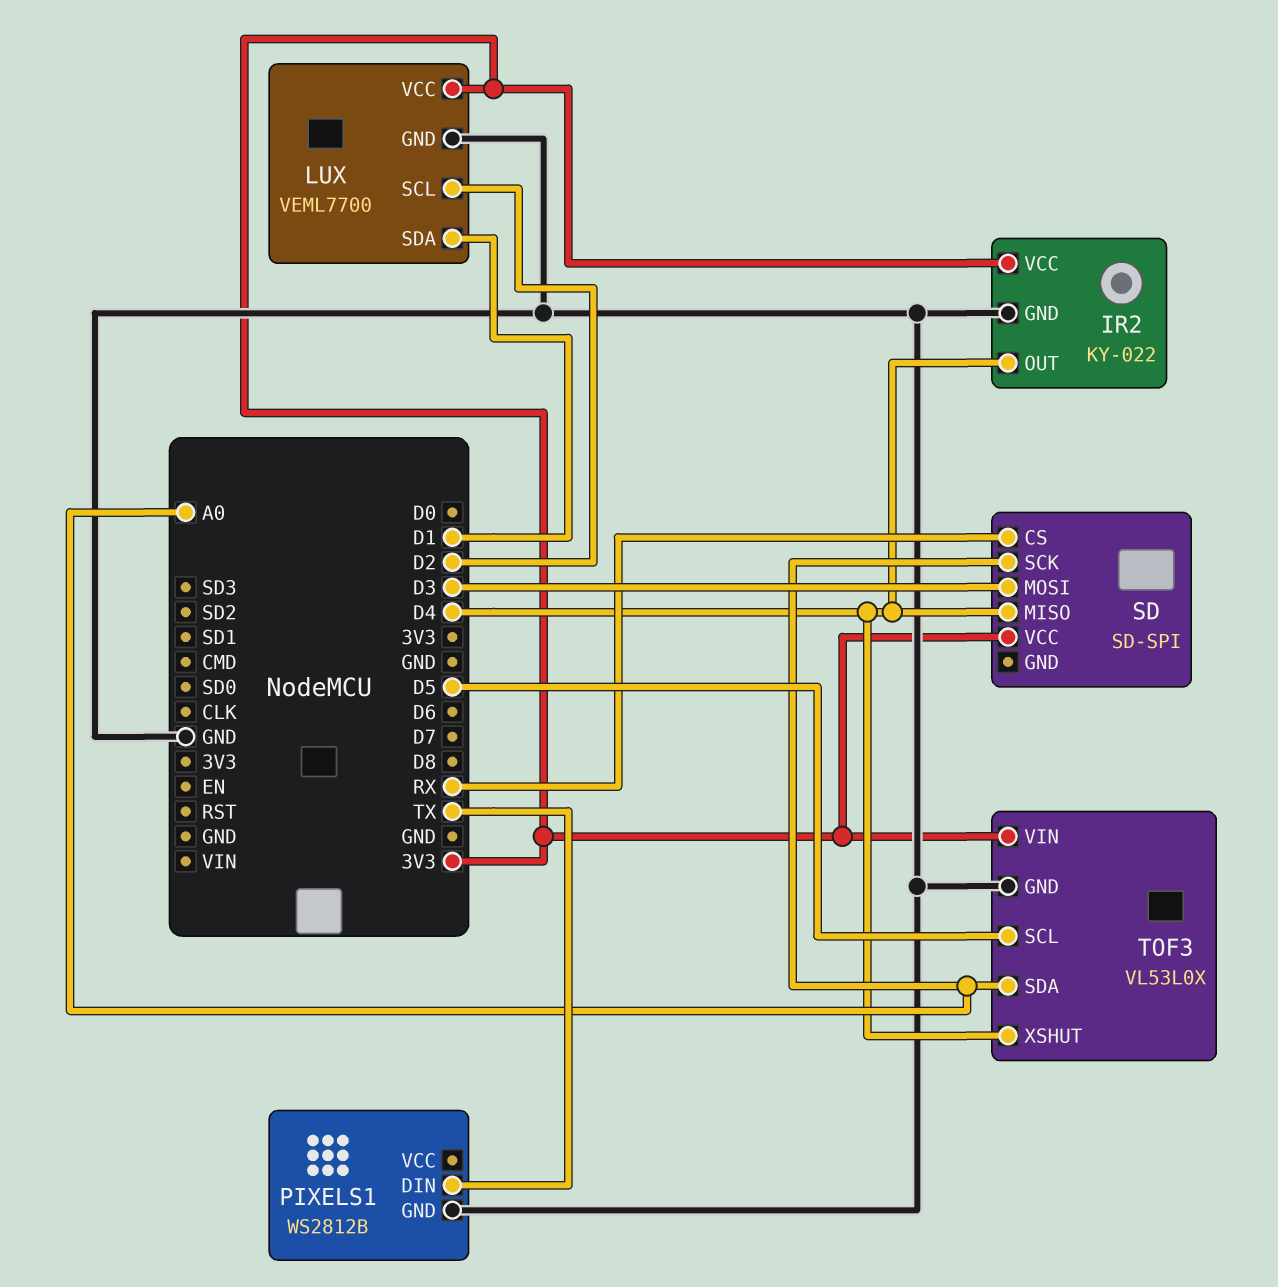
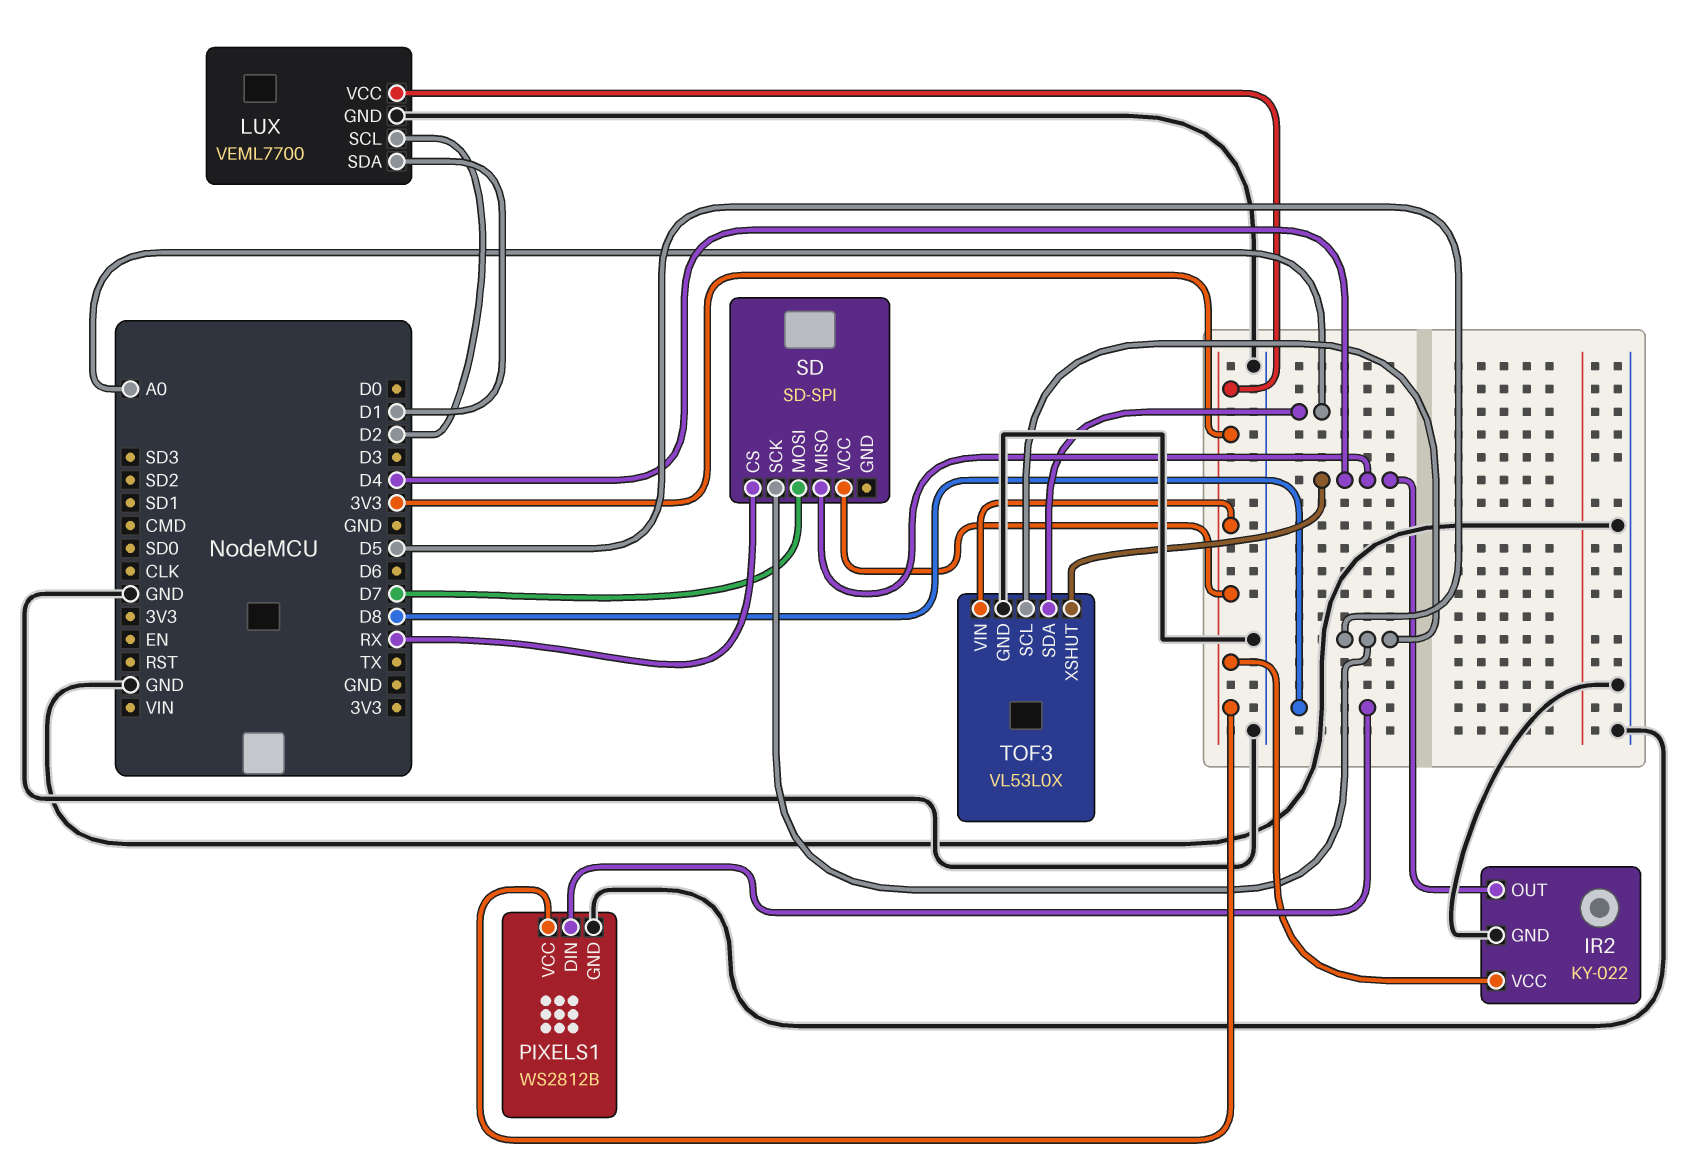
PIXELS1 pin DIN: TX -> D8
PIXELS1 pin VCC: none -> 3V3
SD pin MOSI: D3 -> D7
SD pin SCK: A0 -> D5

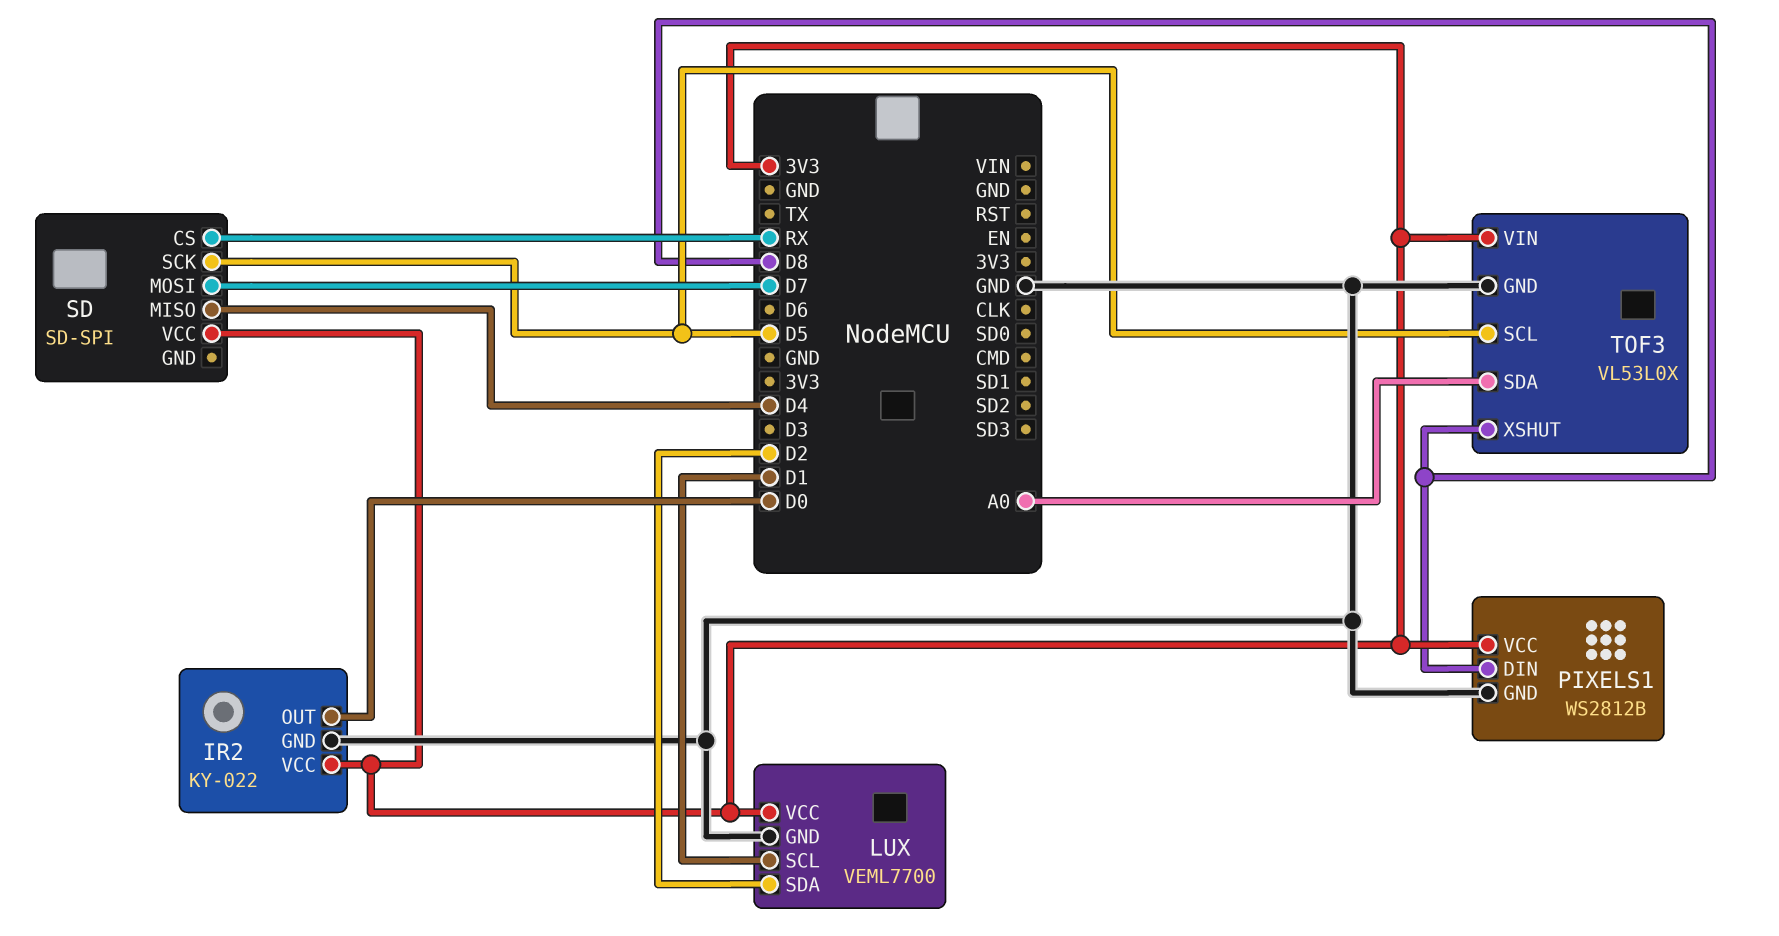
IR2 pin OUT: D4 -> D0
LUX pin SCL: D2 -> D1
LUX pin SDA: D1 -> D2
TOF3 pin XSHUT: D4 -> D8

